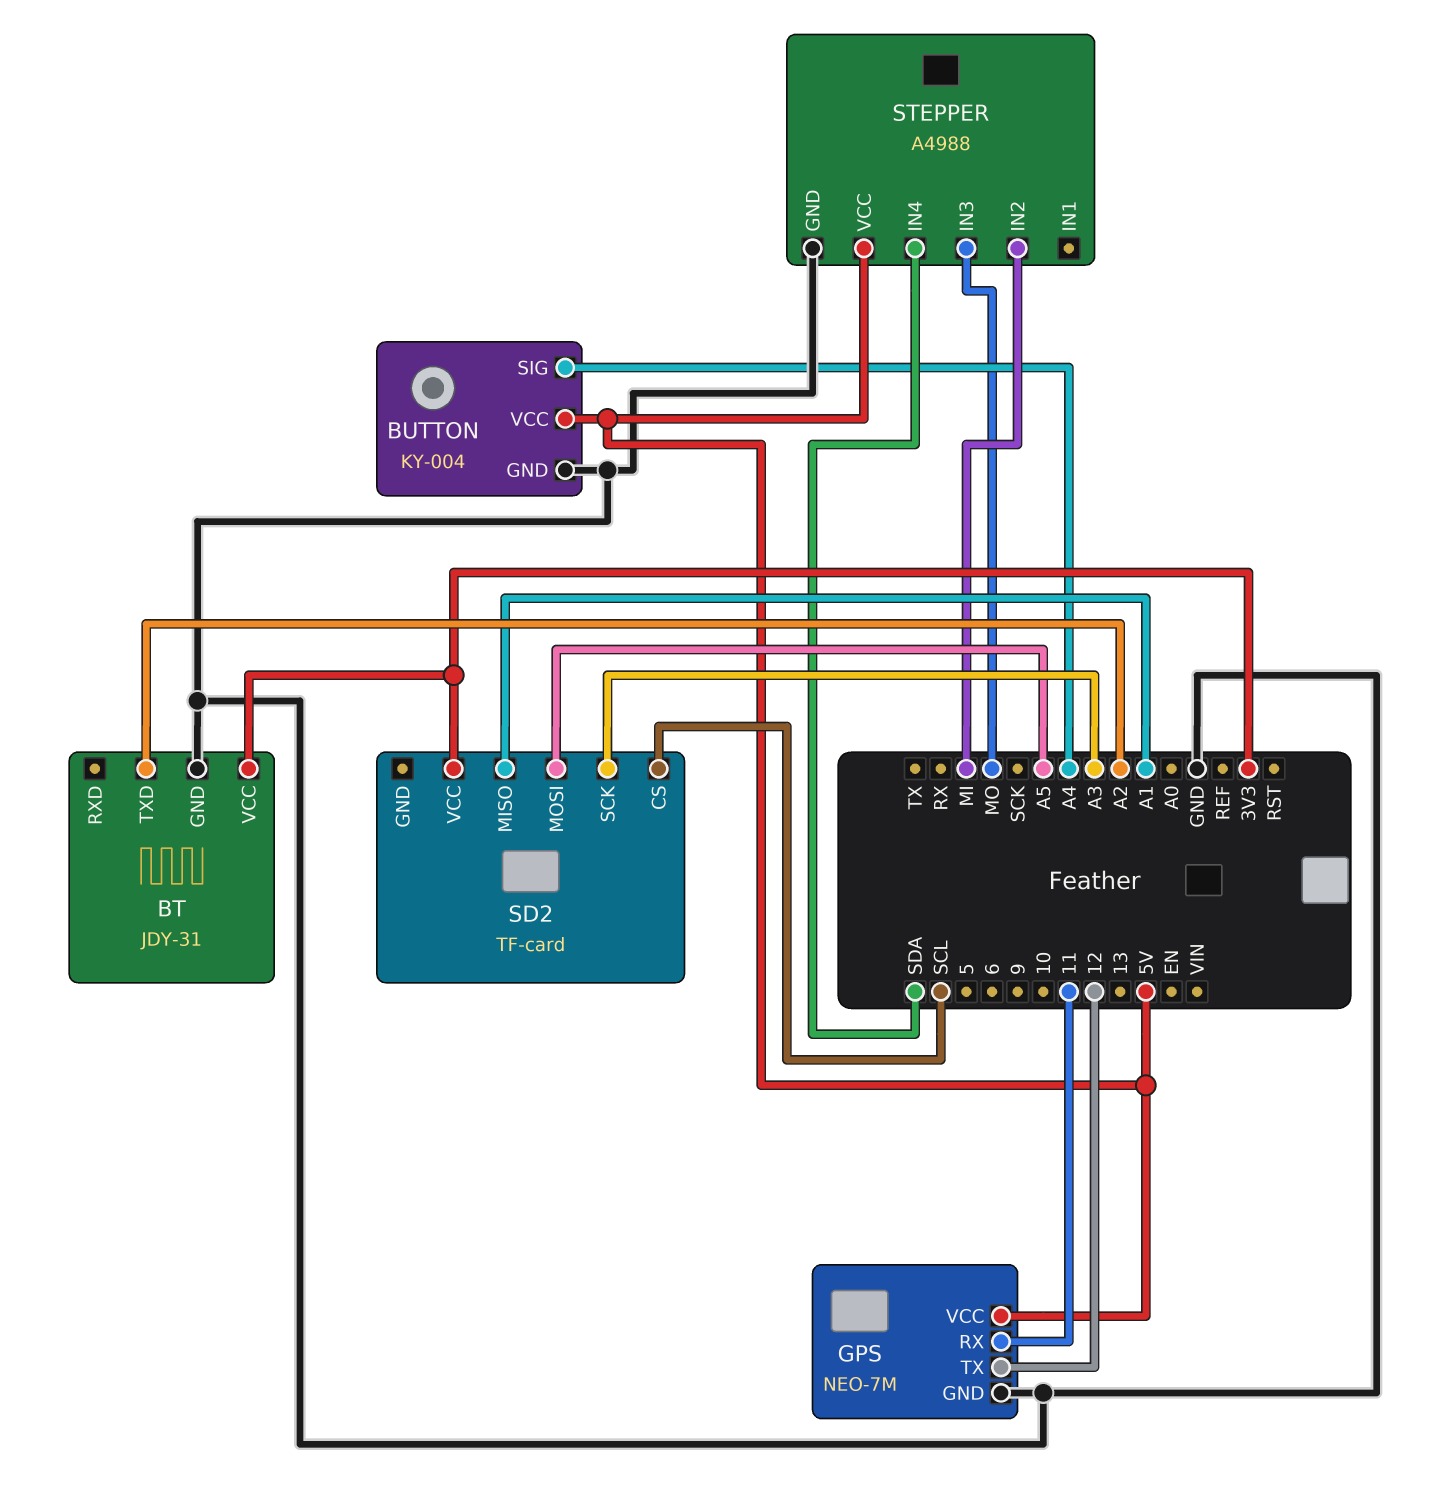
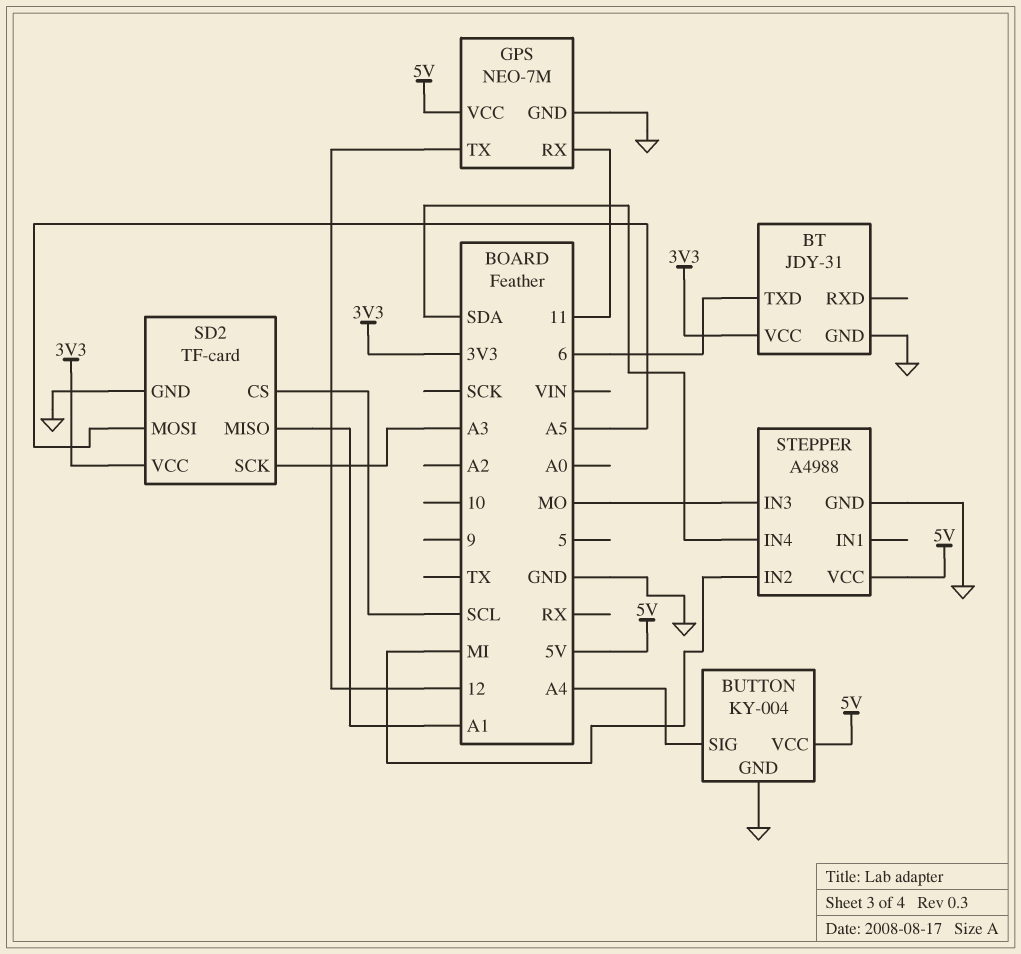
BT pin TXD: A2 -> 6
SD2 pin GND: none -> GND

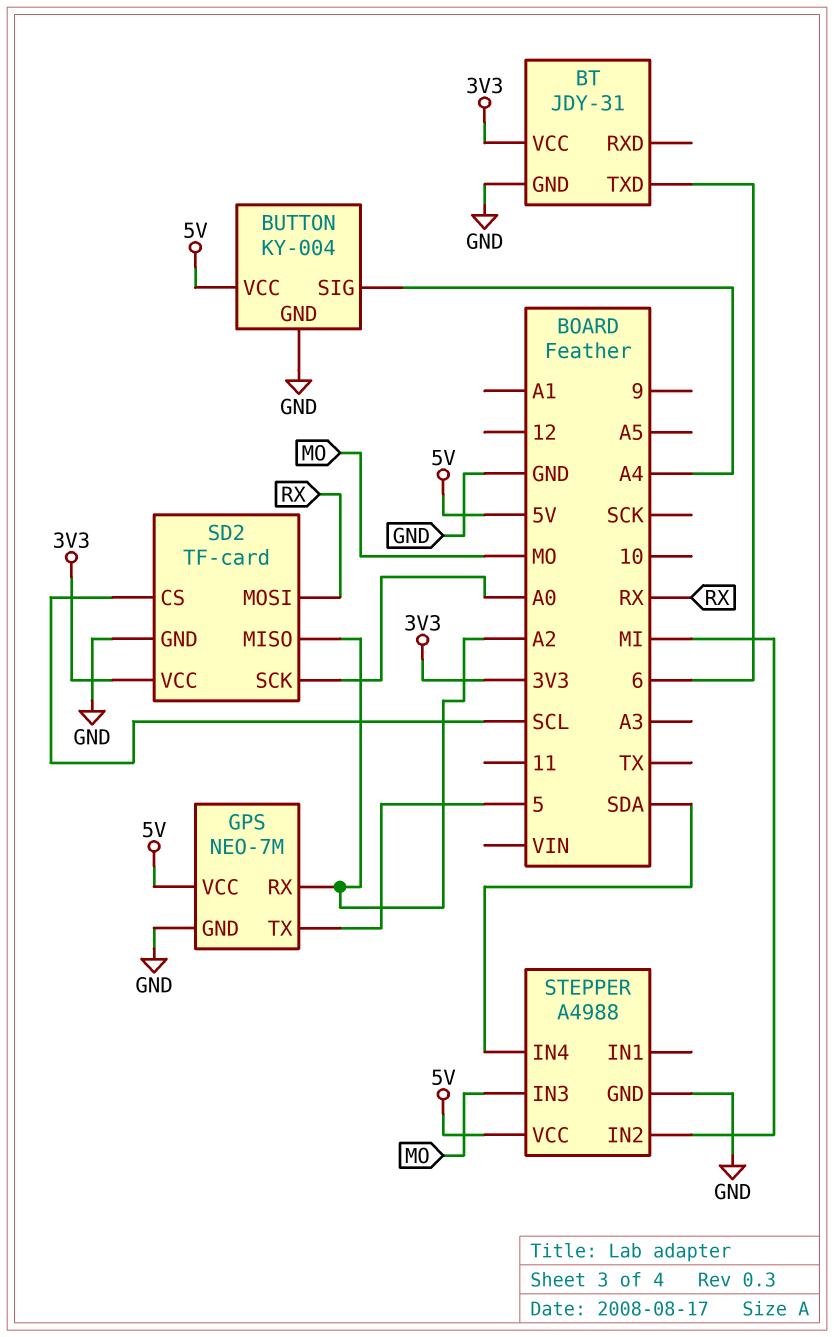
GPS pin RX: 11 -> A2
GPS pin TX: 12 -> 5
SD2 pin MISO: A1 -> A2
SD2 pin MOSI: A5 -> RX
SD2 pin SCK: A3 -> A0

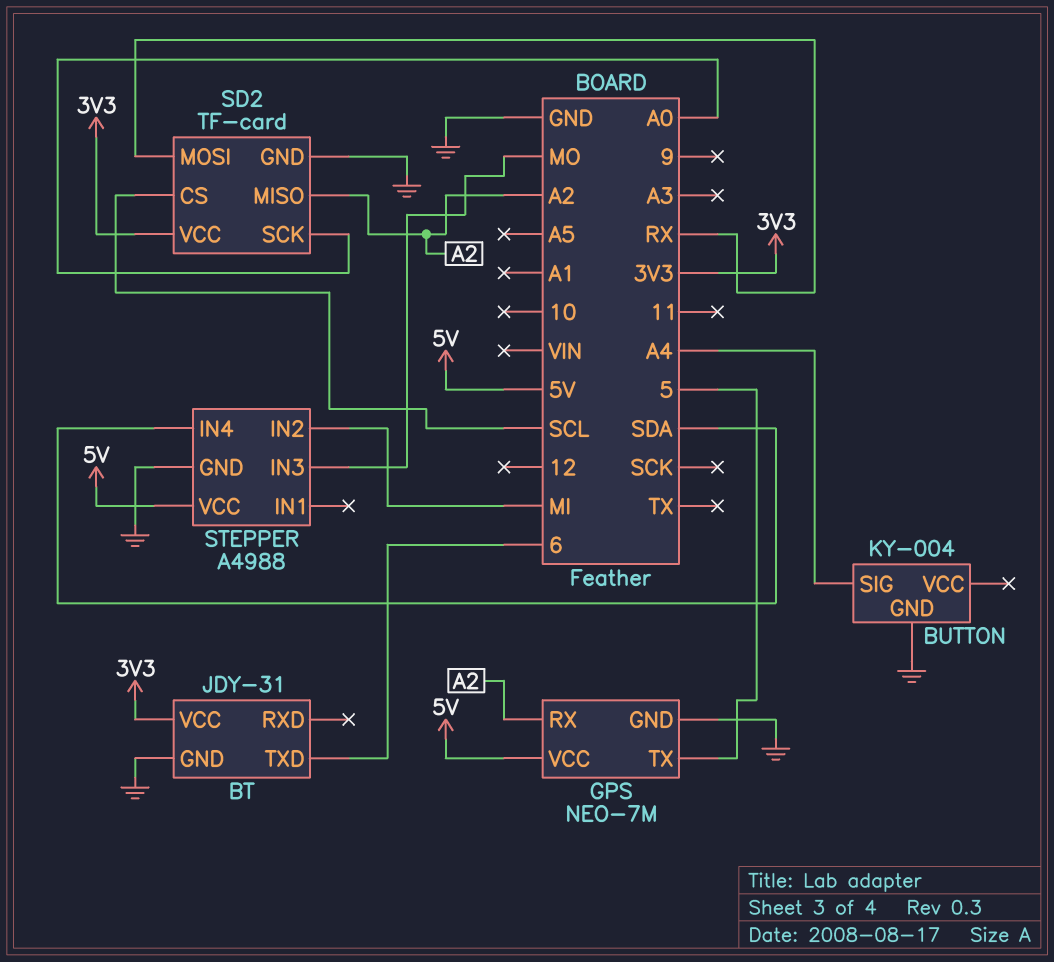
BUTTON pin VCC: 5V -> none

